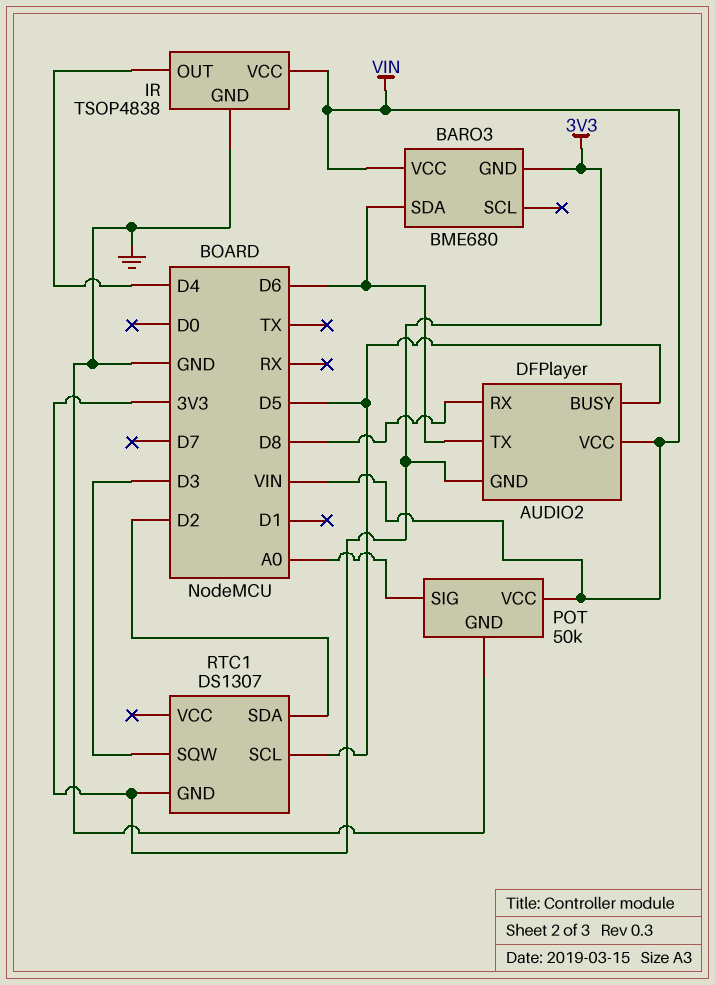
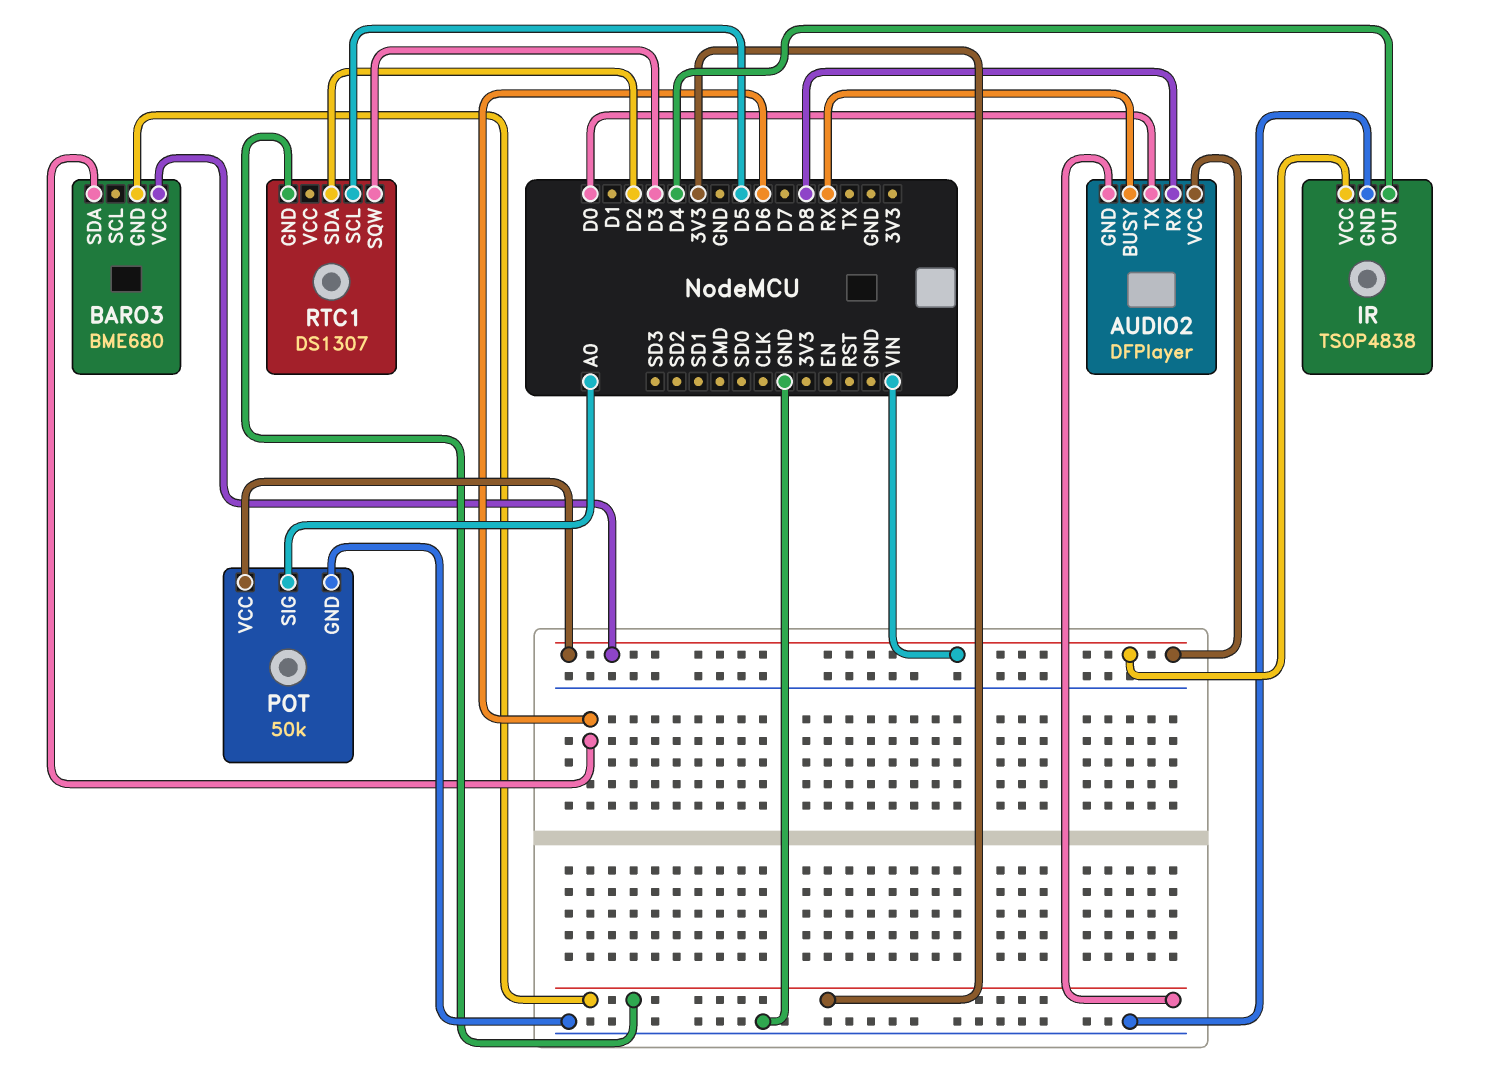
AUDIO2 pin BUSY: D5 -> RX
AUDIO2 pin TX: D6 -> D0

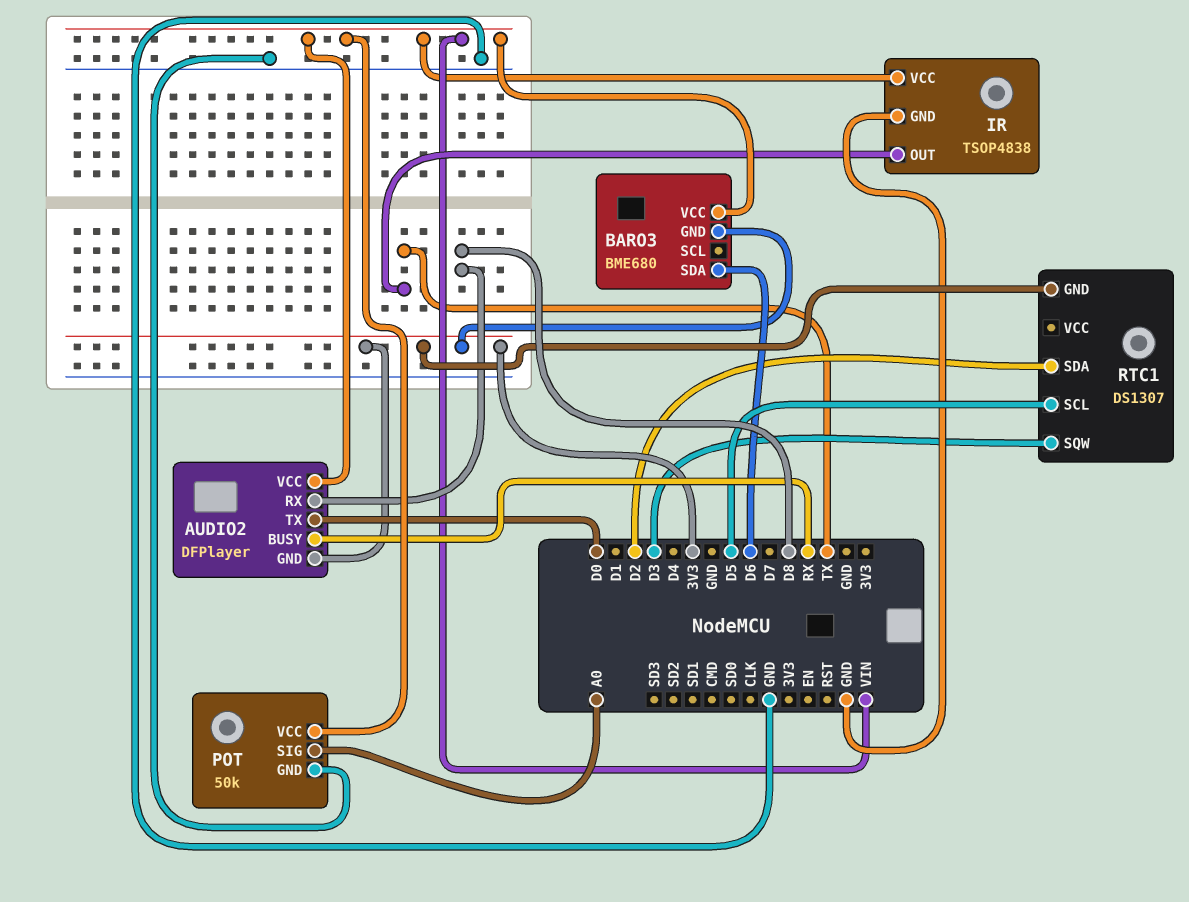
IR pin OUT: D4 -> TX

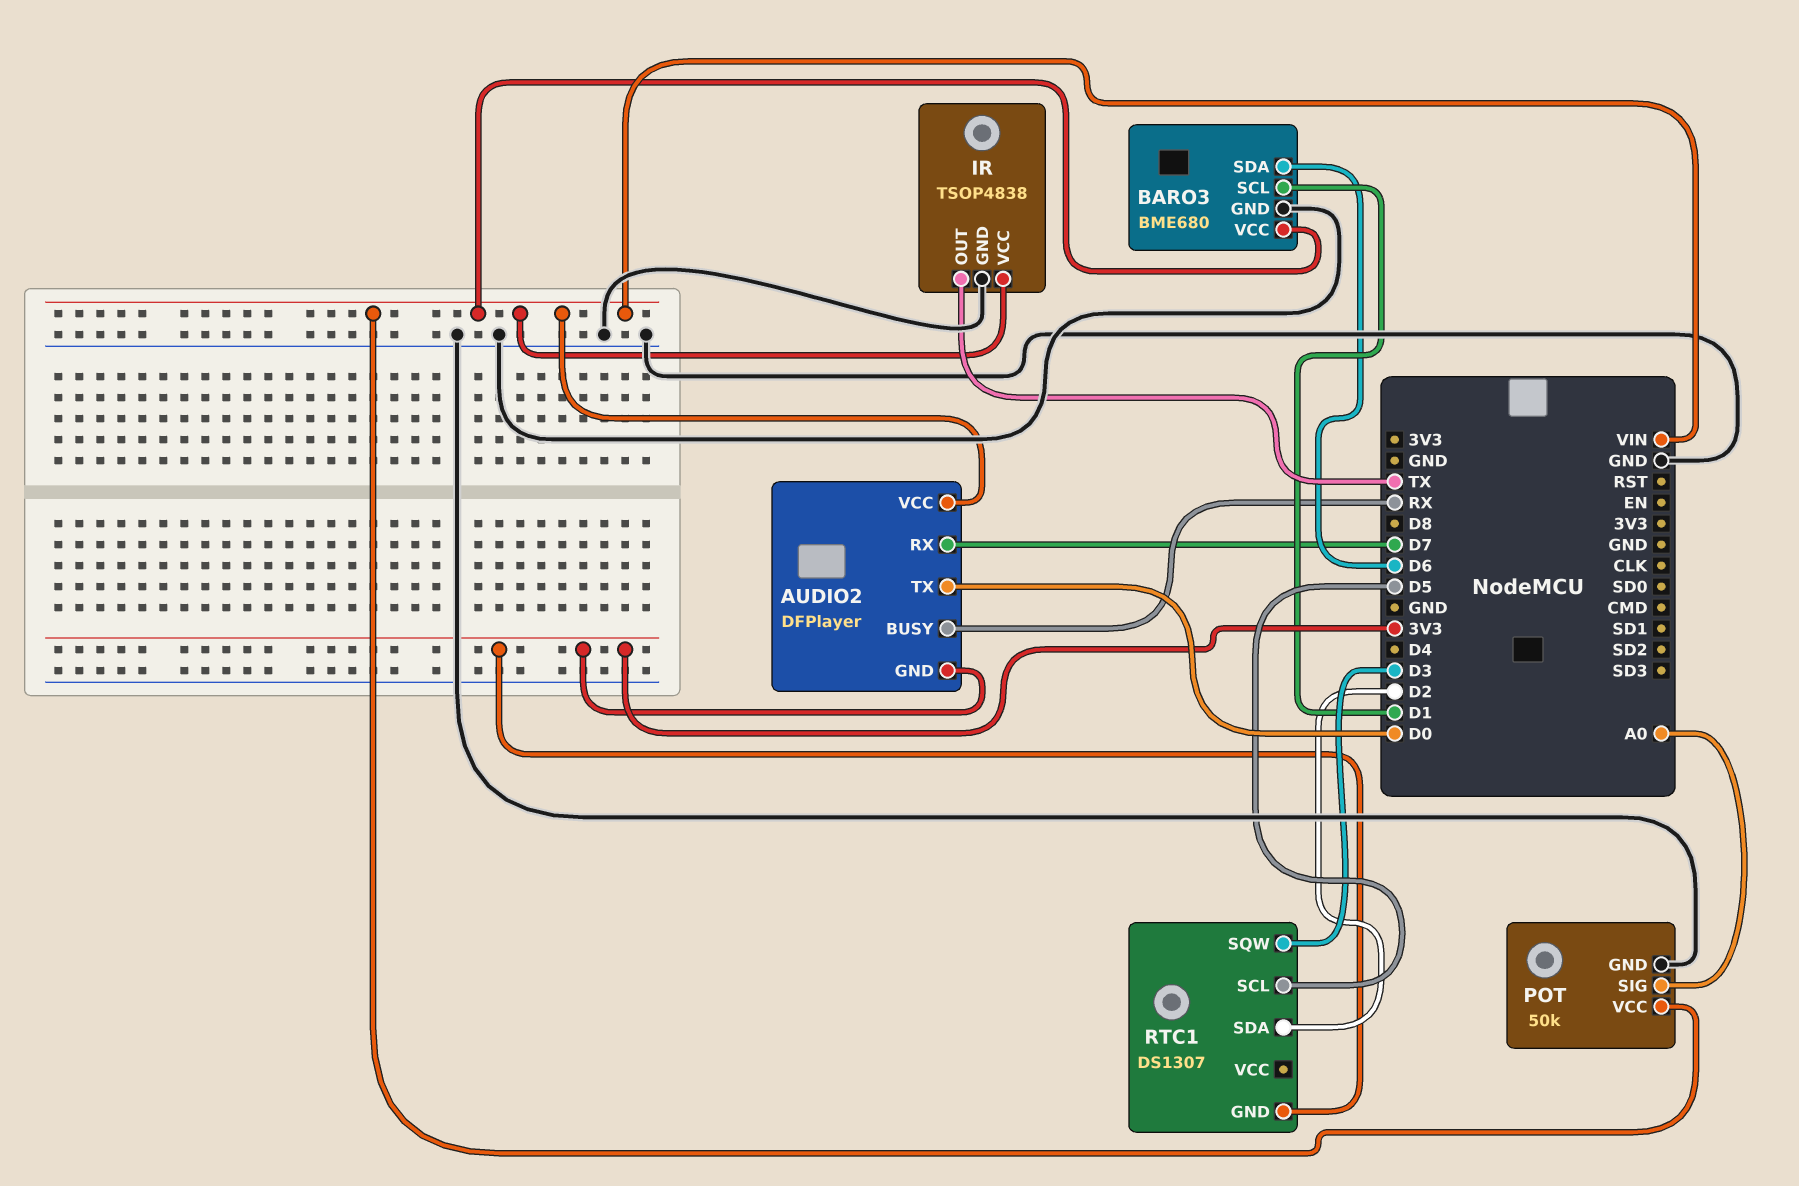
AUDIO2 pin RX: D8 -> D7
BARO3 pin GND: 3V3 -> GND
BARO3 pin SCL: none -> D1

